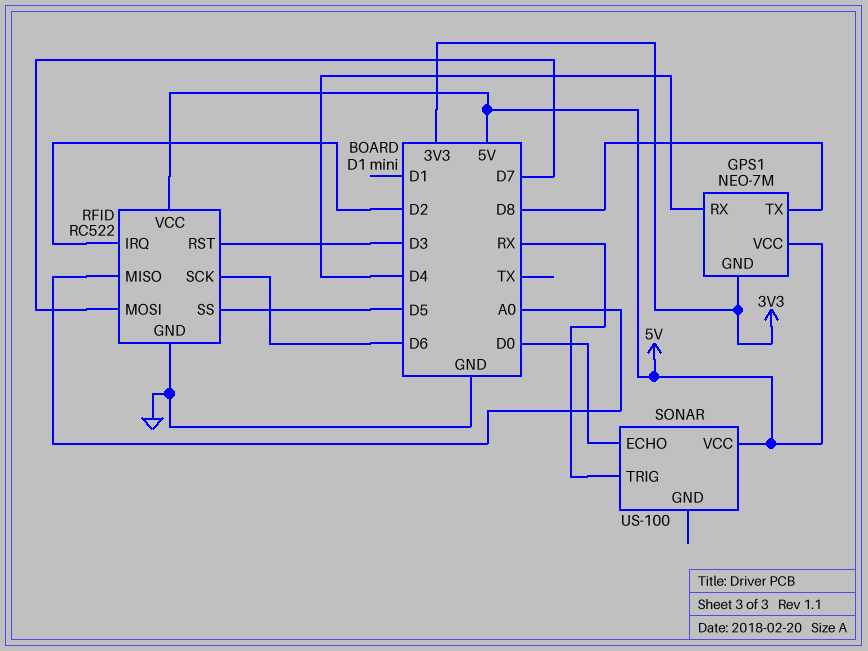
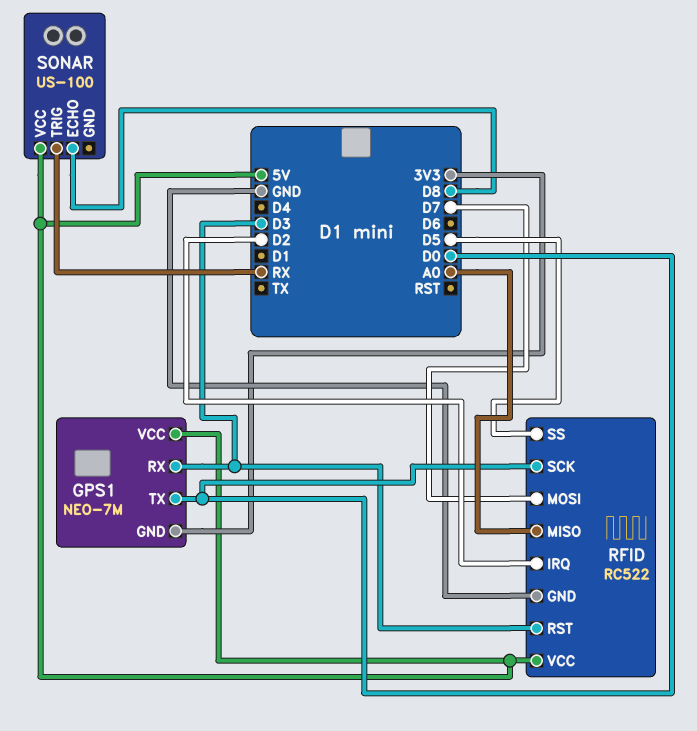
GPS1 pin RX: D4 -> D3
GPS1 pin TX: D8 -> D0
RFID pin SCK: D6 -> D0
SONAR pin ECHO: D0 -> D8

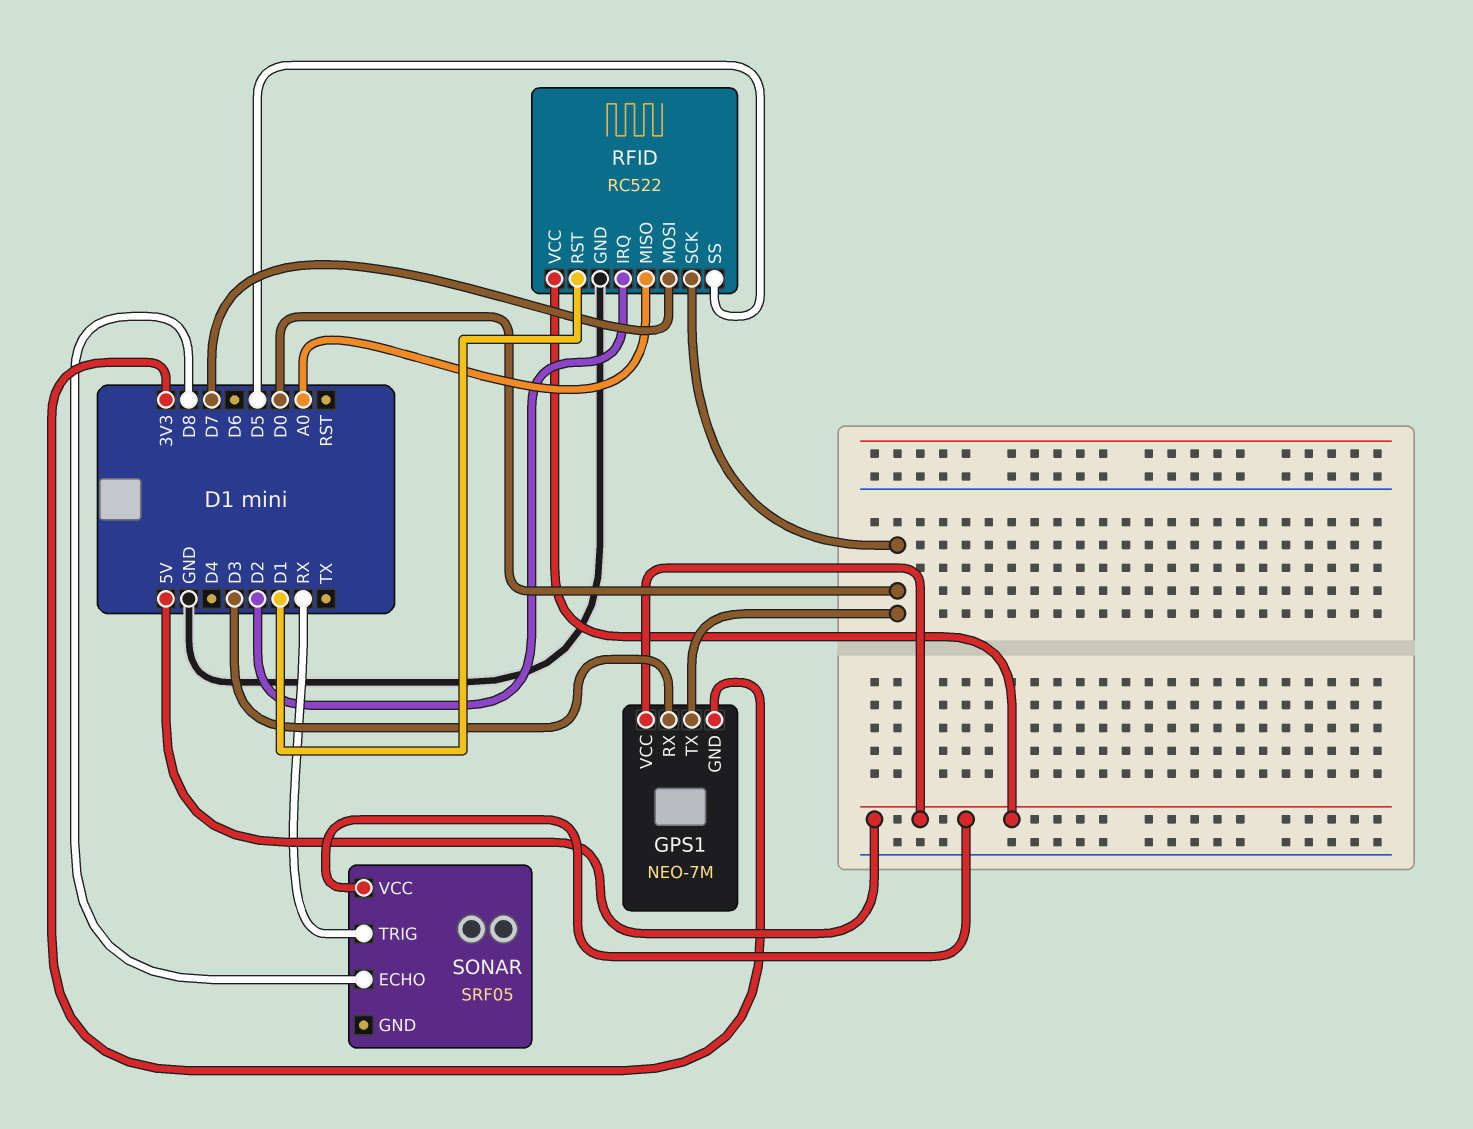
RFID pin RST: D3 -> D1
SONAR: US-100 -> SRF05

